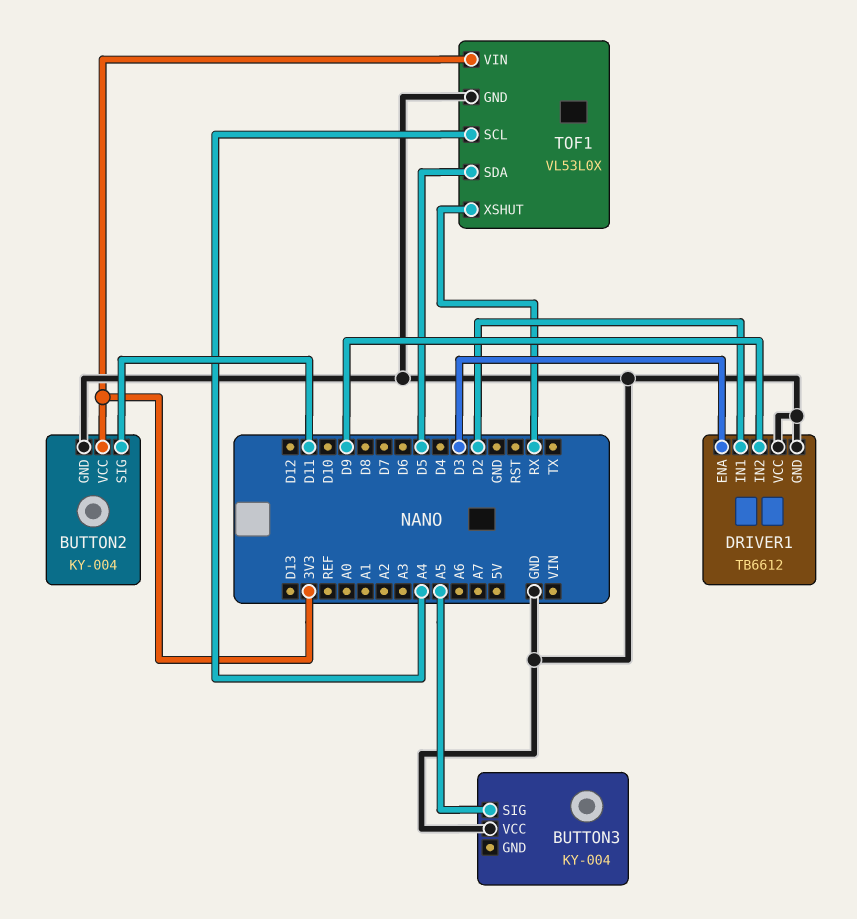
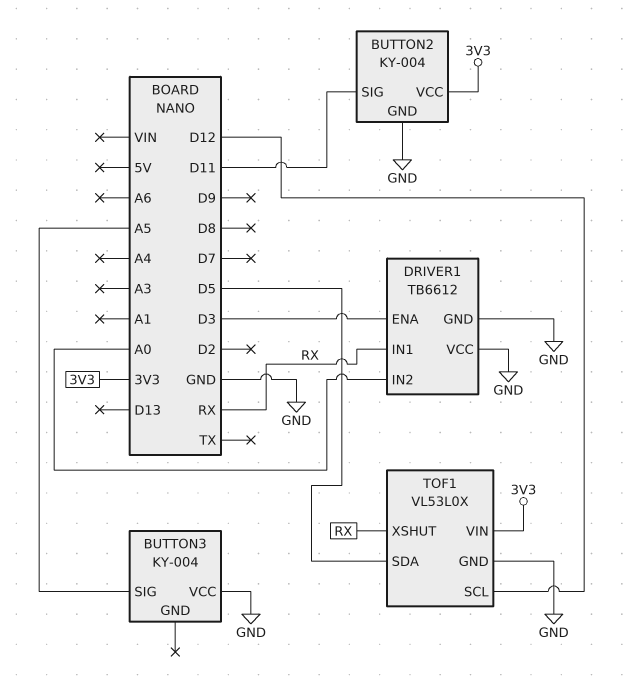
DRIVER1 pin IN1: D2 -> RX
DRIVER1 pin IN2: D9 -> A0
TOF1 pin SCL: A4 -> D12

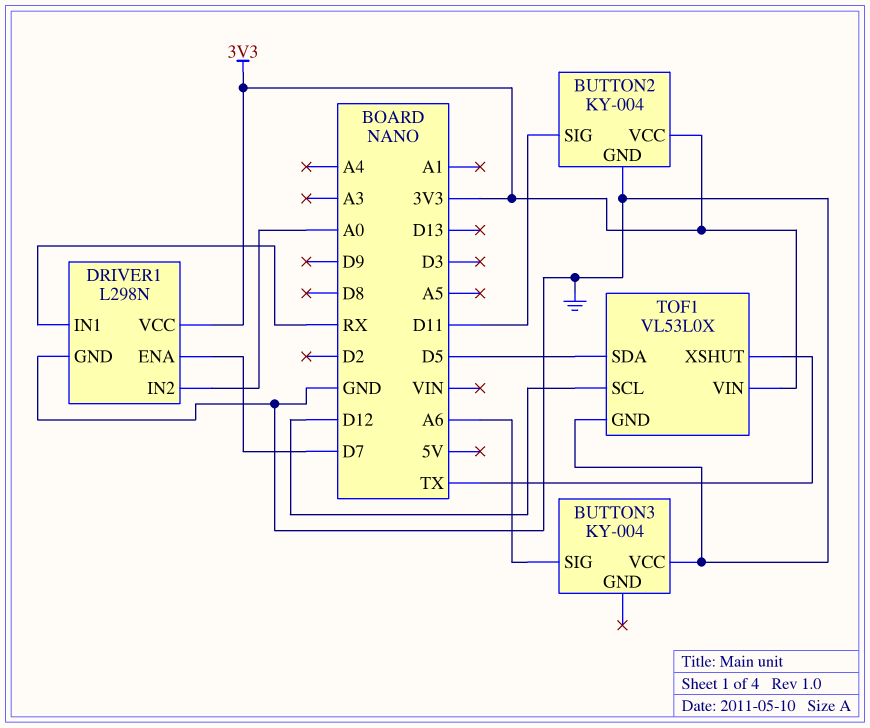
BUTTON3 pin SIG: A5 -> A6
DRIVER1: TB6612 -> L298N
DRIVER1 pin ENA: D3 -> D7
DRIVER1 pin VCC: GND -> 3V3
TOF1 pin XSHUT: RX -> TX

